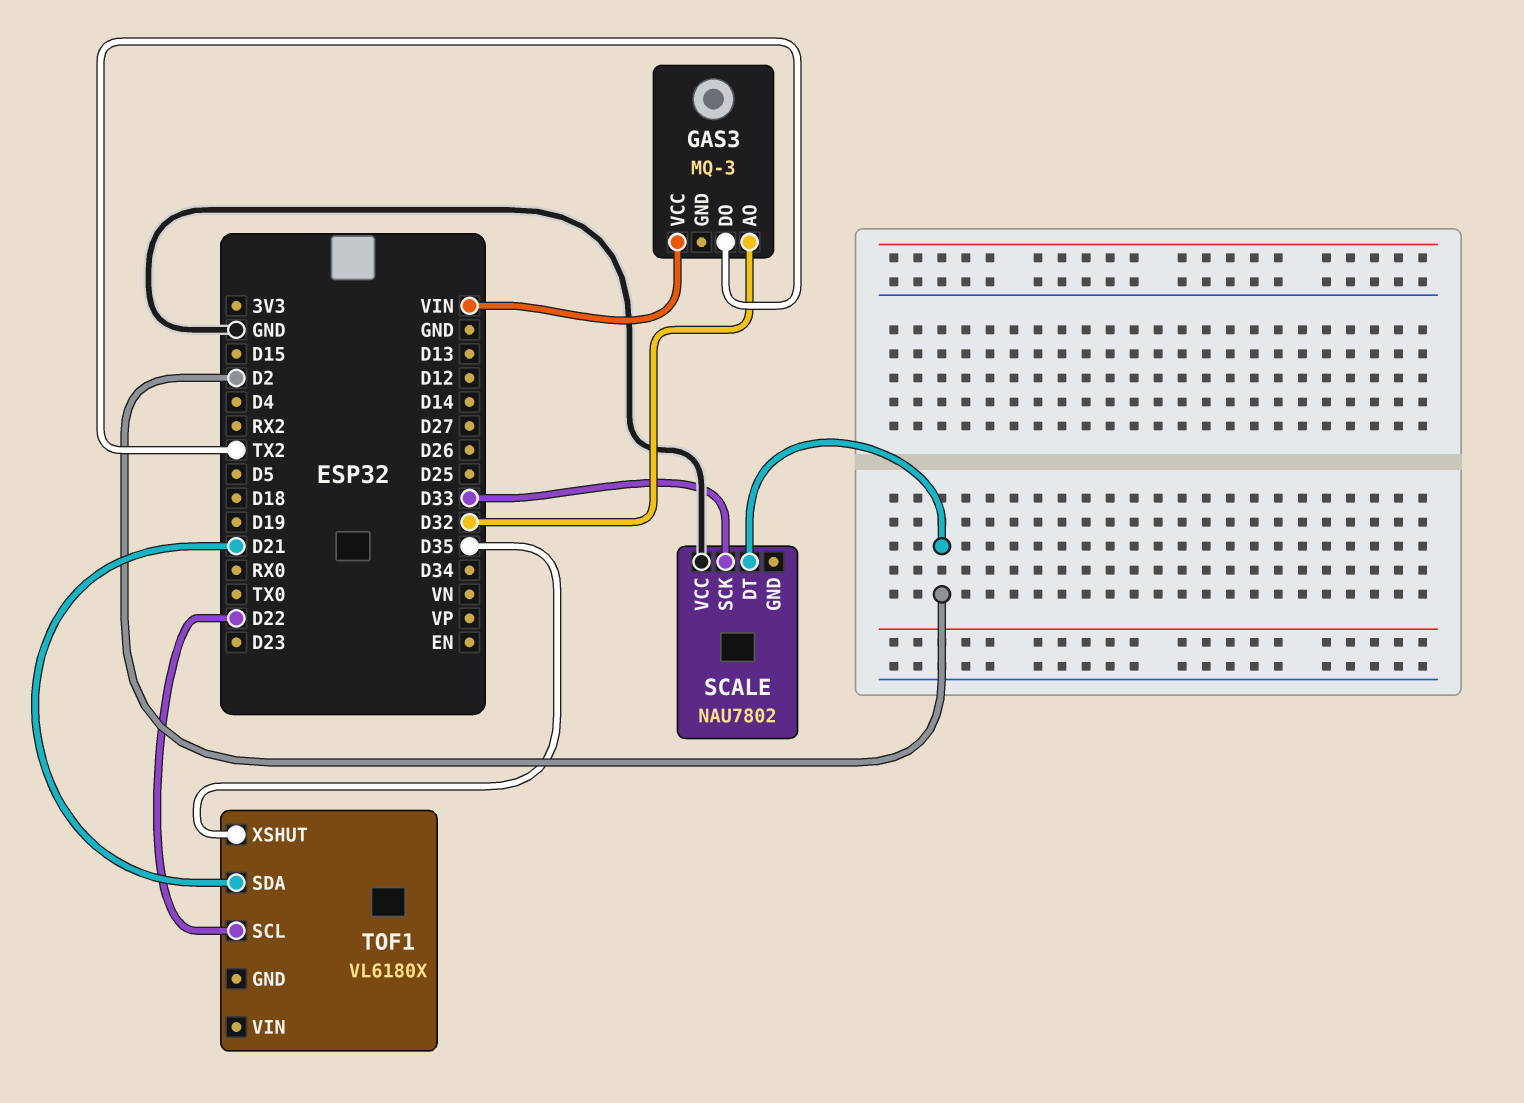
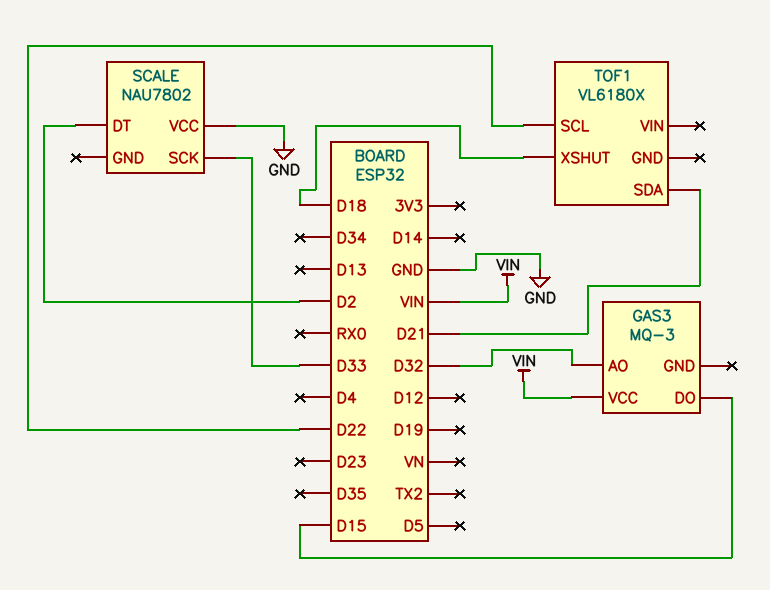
GAS3 pin DO: TX2 -> D15
TOF1 pin XSHUT: D35 -> D18

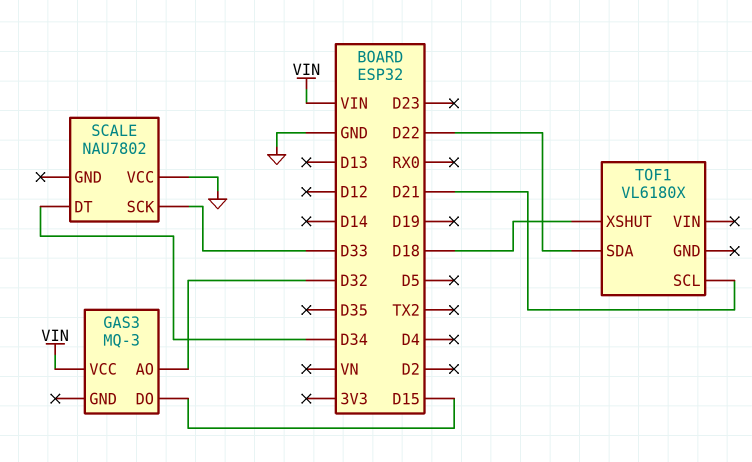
SCALE pin DT: D2 -> D34
TOF1 pin SCL: D22 -> D21
TOF1 pin SDA: D21 -> D22

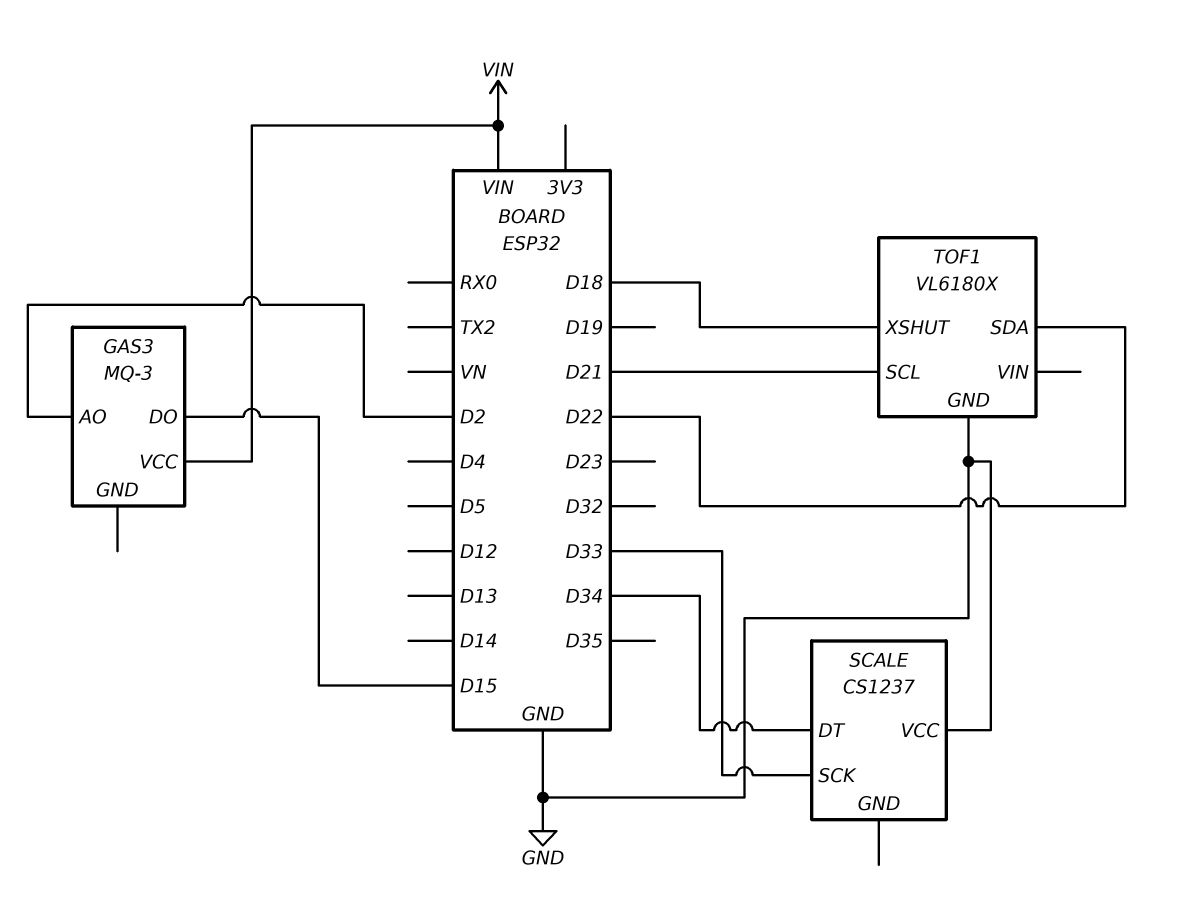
GAS3 pin AO: D32 -> D2
SCALE: NAU7802 -> CS1237
TOF1 pin GND: none -> GND

